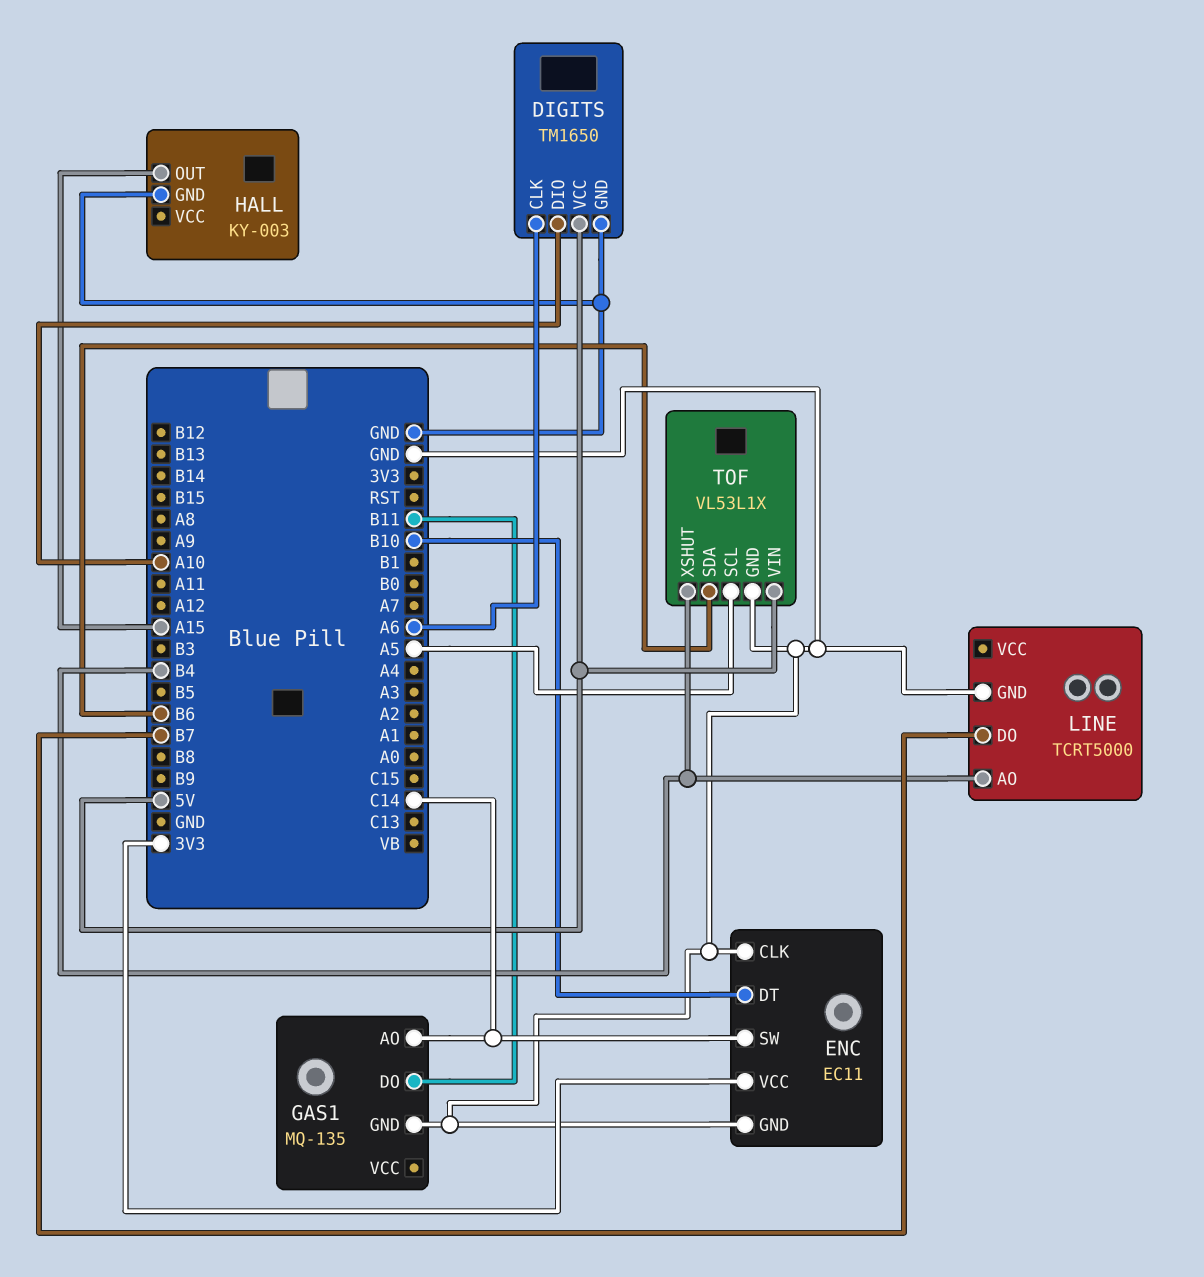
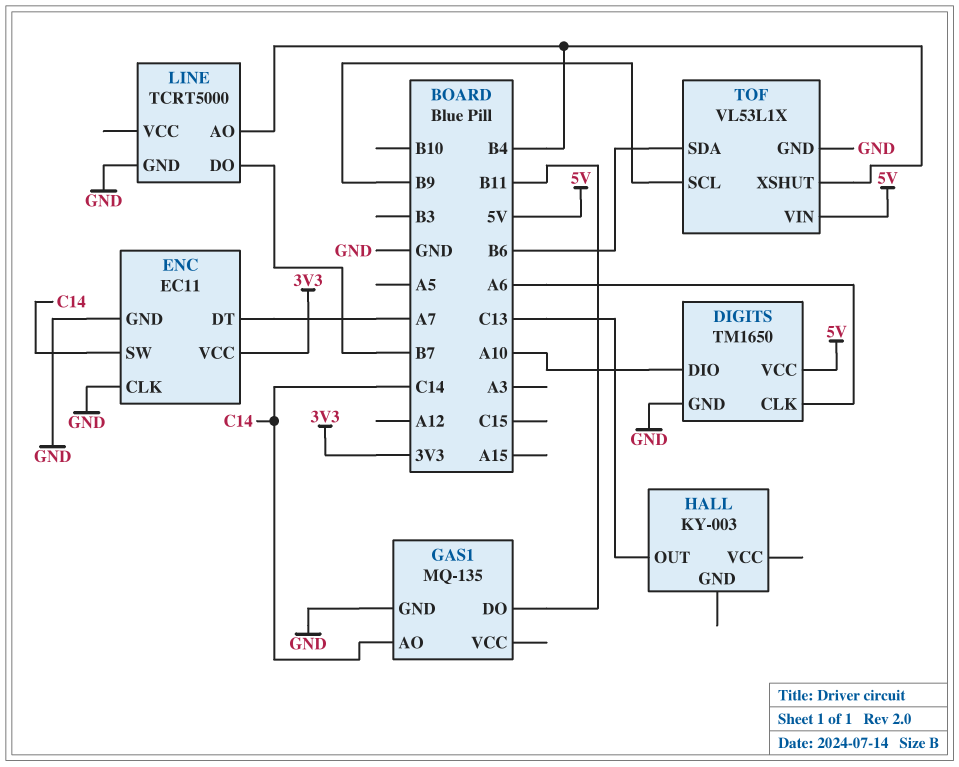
ENC pin DT: B10 -> A7
HALL pin GND: GND -> none
HALL pin OUT: A15 -> C13
TOF pin SCL: A5 -> B9

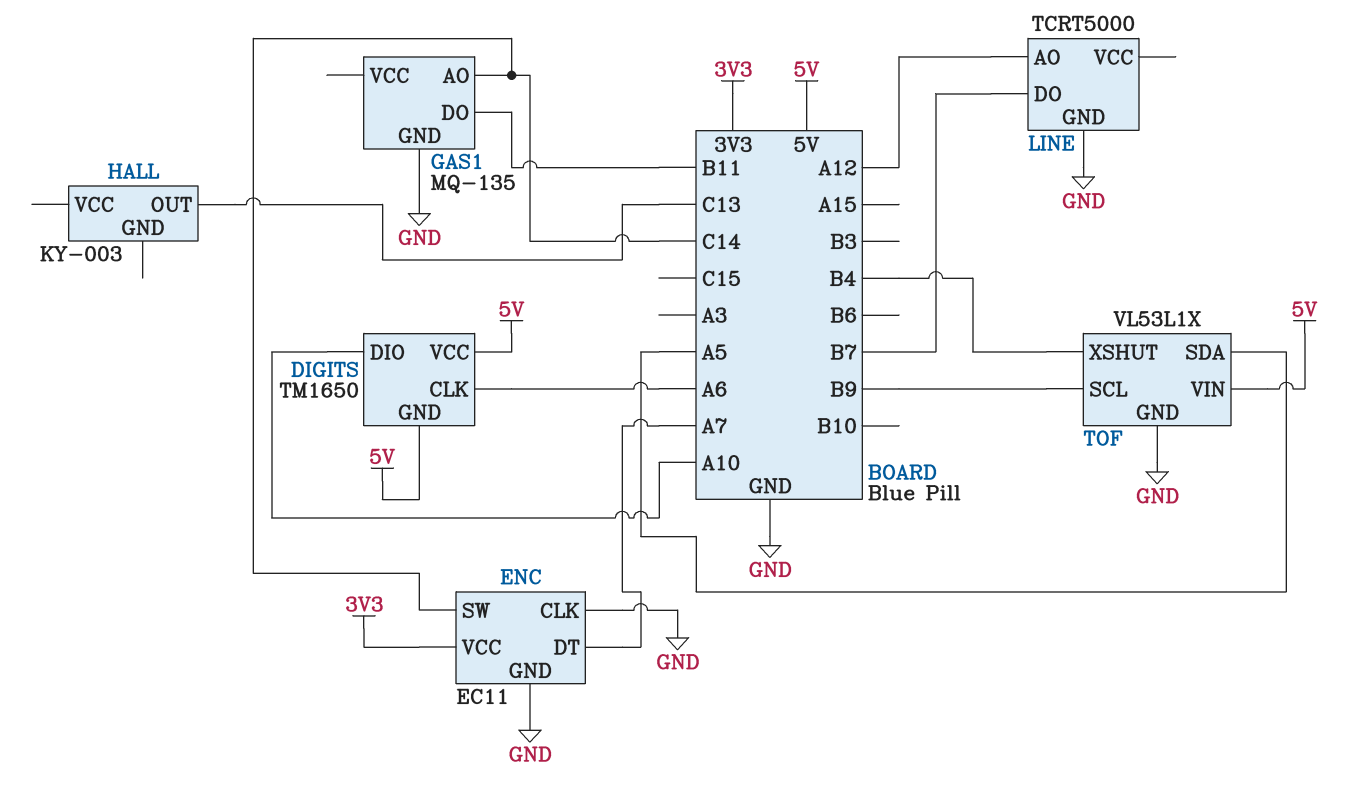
DIGITS pin GND: GND -> 5V
LINE pin AO: B4 -> A12
TOF pin SDA: B6 -> A5

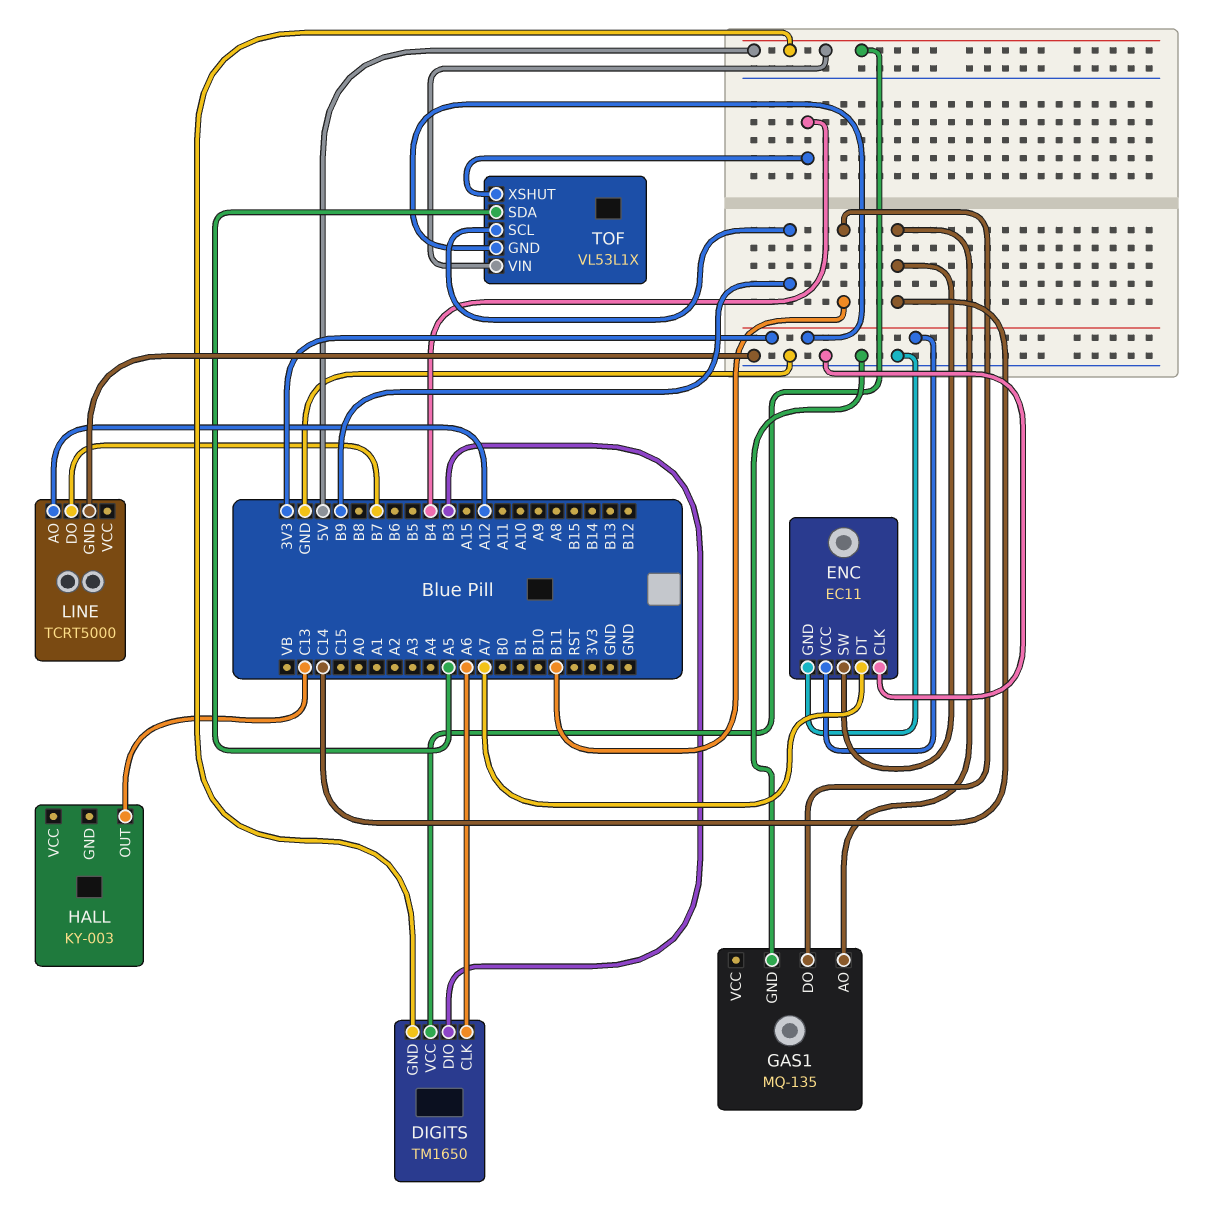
DIGITS pin DIO: A10 -> B3
TOF pin GND: GND -> 3V3

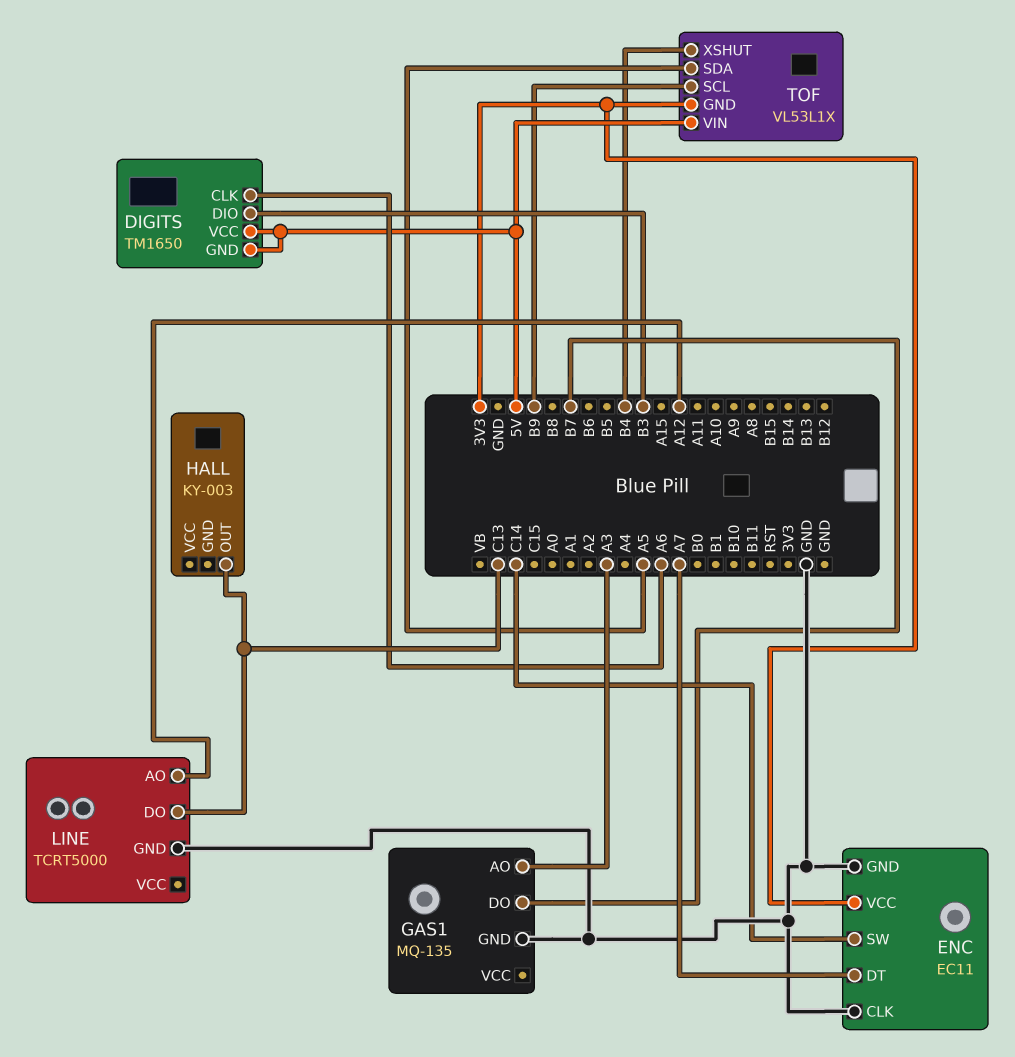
GAS1 pin AO: C14 -> A3
GAS1 pin DO: B11 -> B7
LINE pin DO: B7 -> C13

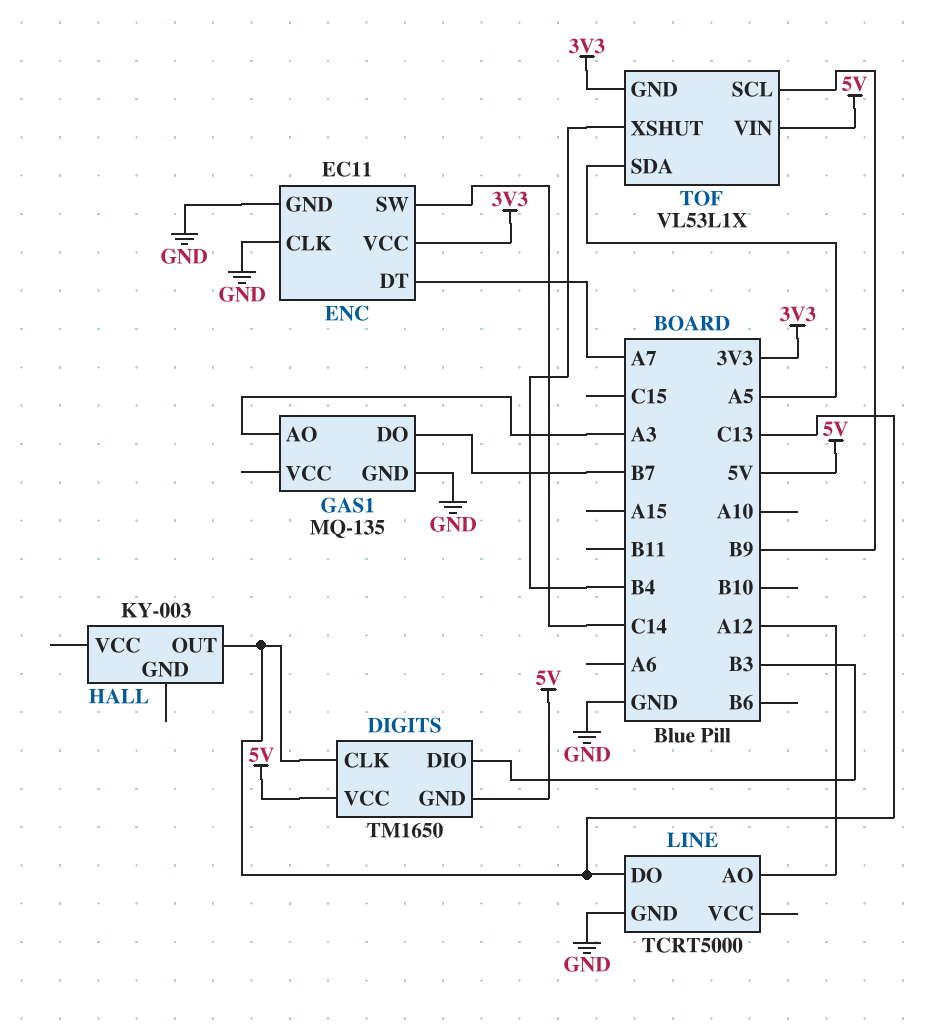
DIGITS pin CLK: A6 -> C13

